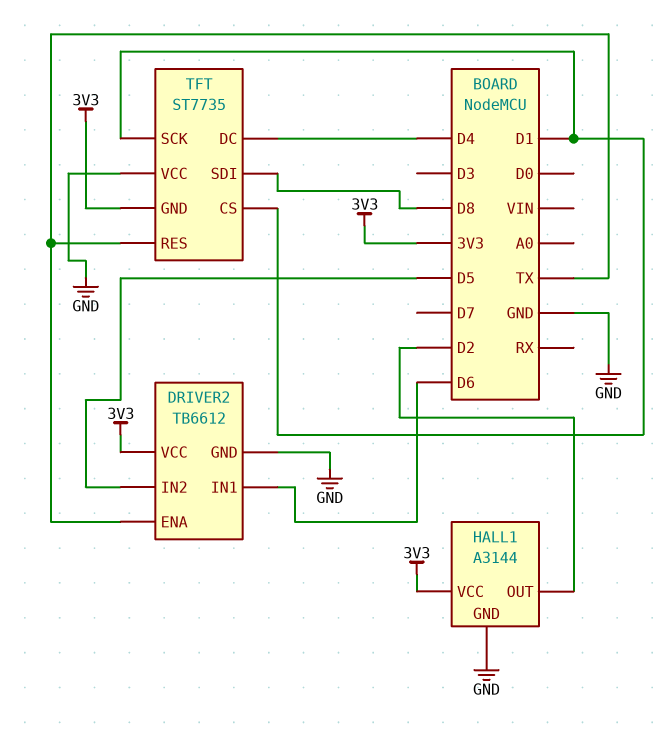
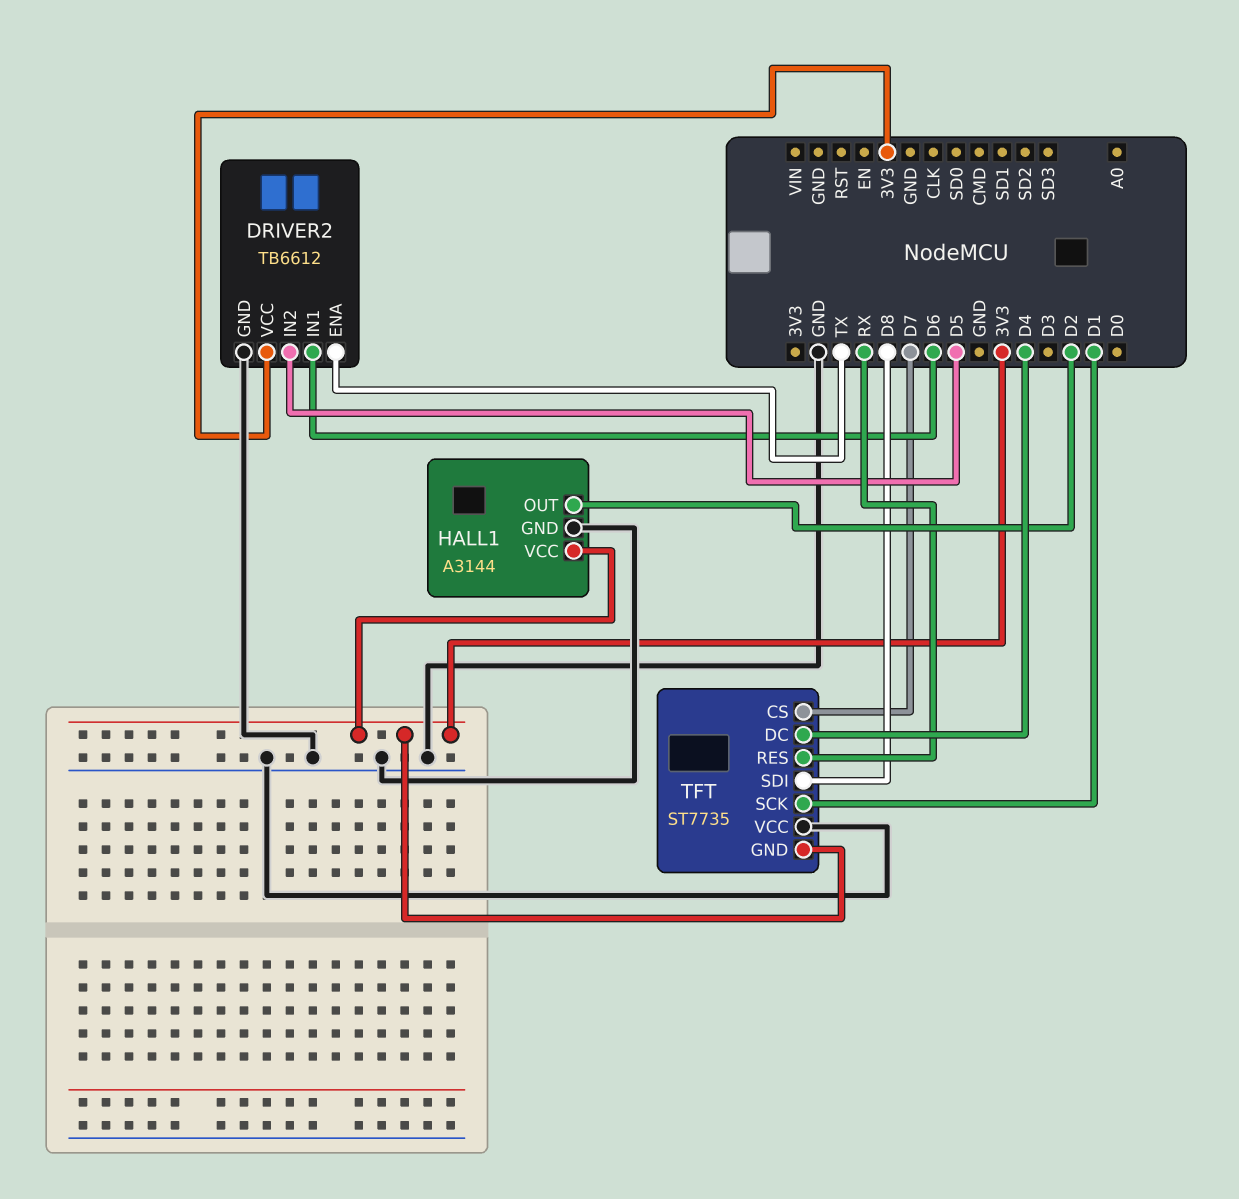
TFT pin CS: D1 -> D7
TFT pin RES: TX -> RX

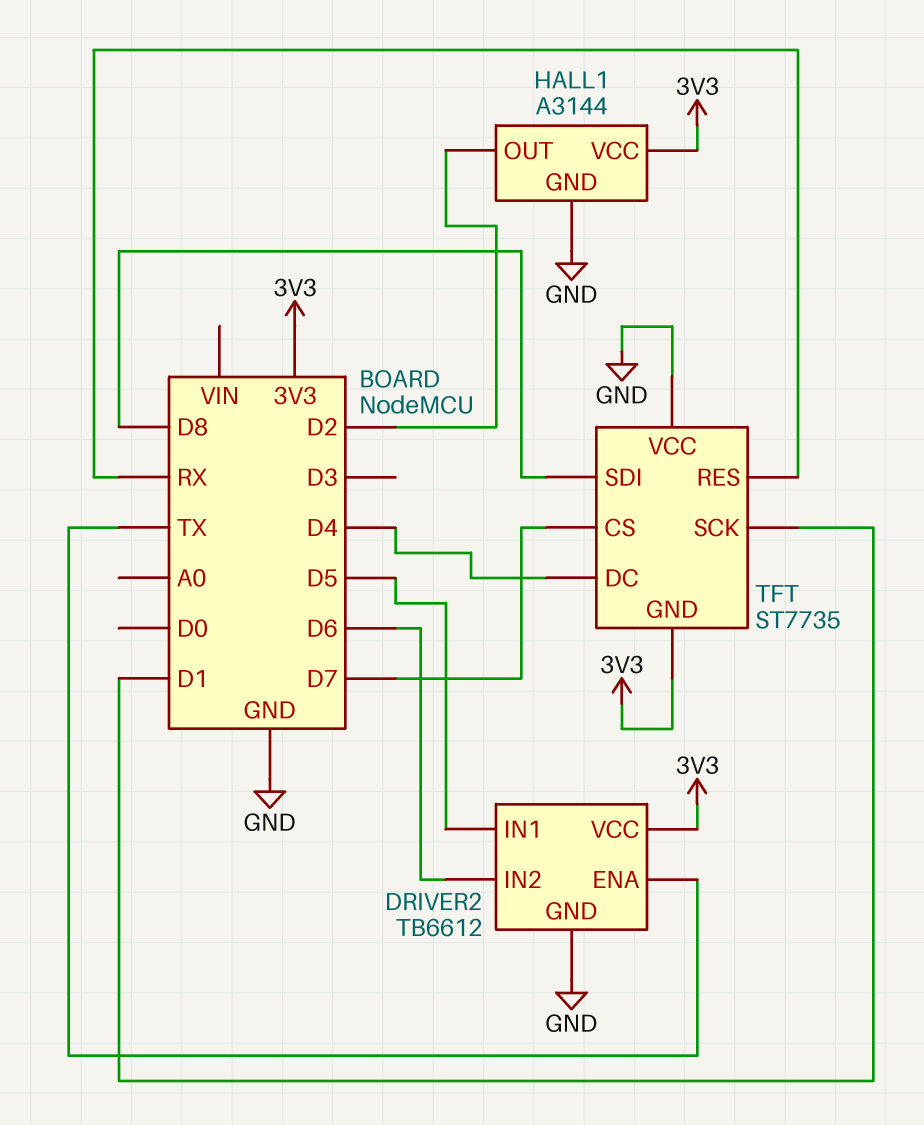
DRIVER2 pin IN1: D6 -> D5
DRIVER2 pin IN2: D5 -> D6

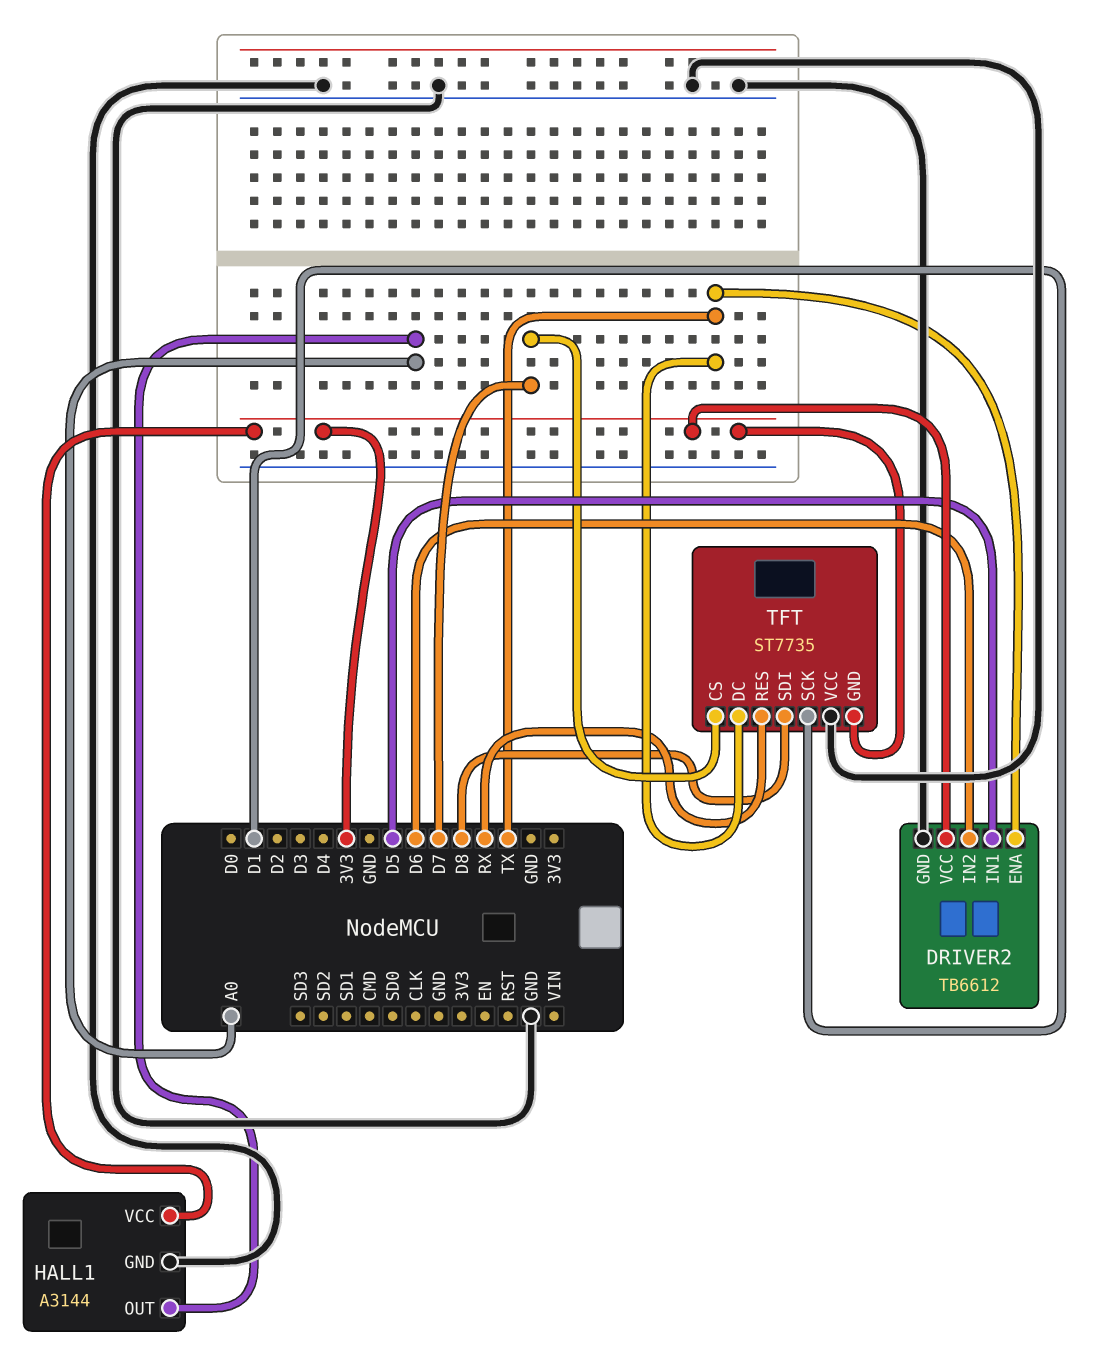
HALL1 pin OUT: D2 -> A0
TFT pin DC: D4 -> TX

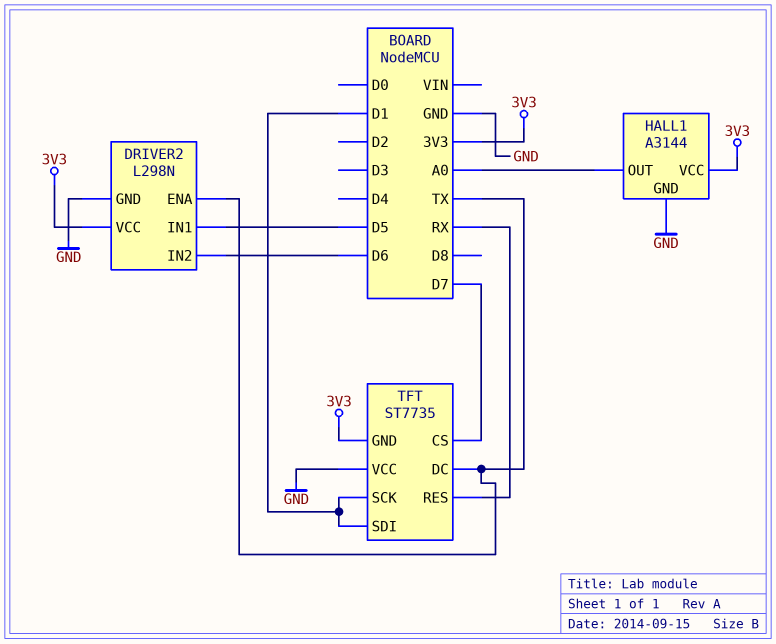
DRIVER2: TB6612 -> L298N
TFT pin SDI: D8 -> D1

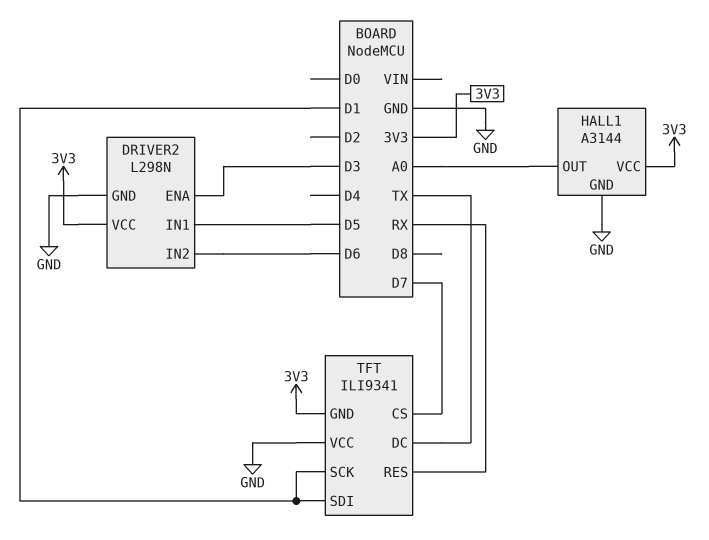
DRIVER2 pin ENA: TX -> D3
TFT: ST7735 -> ILI9341

